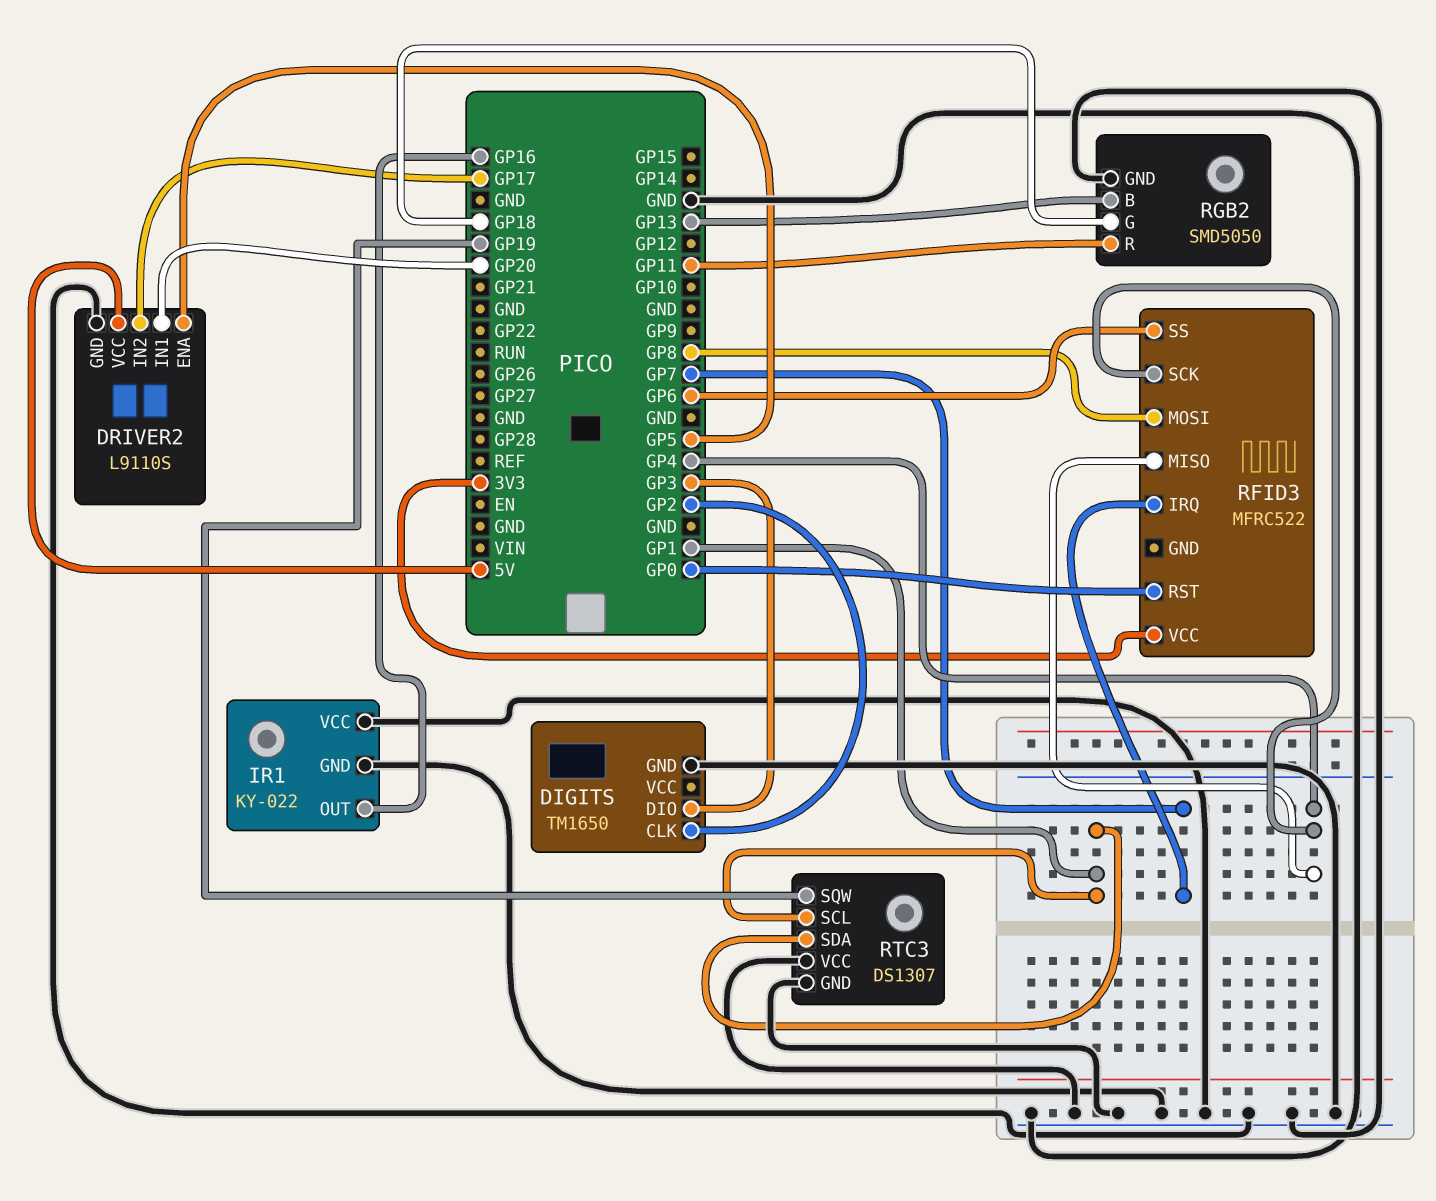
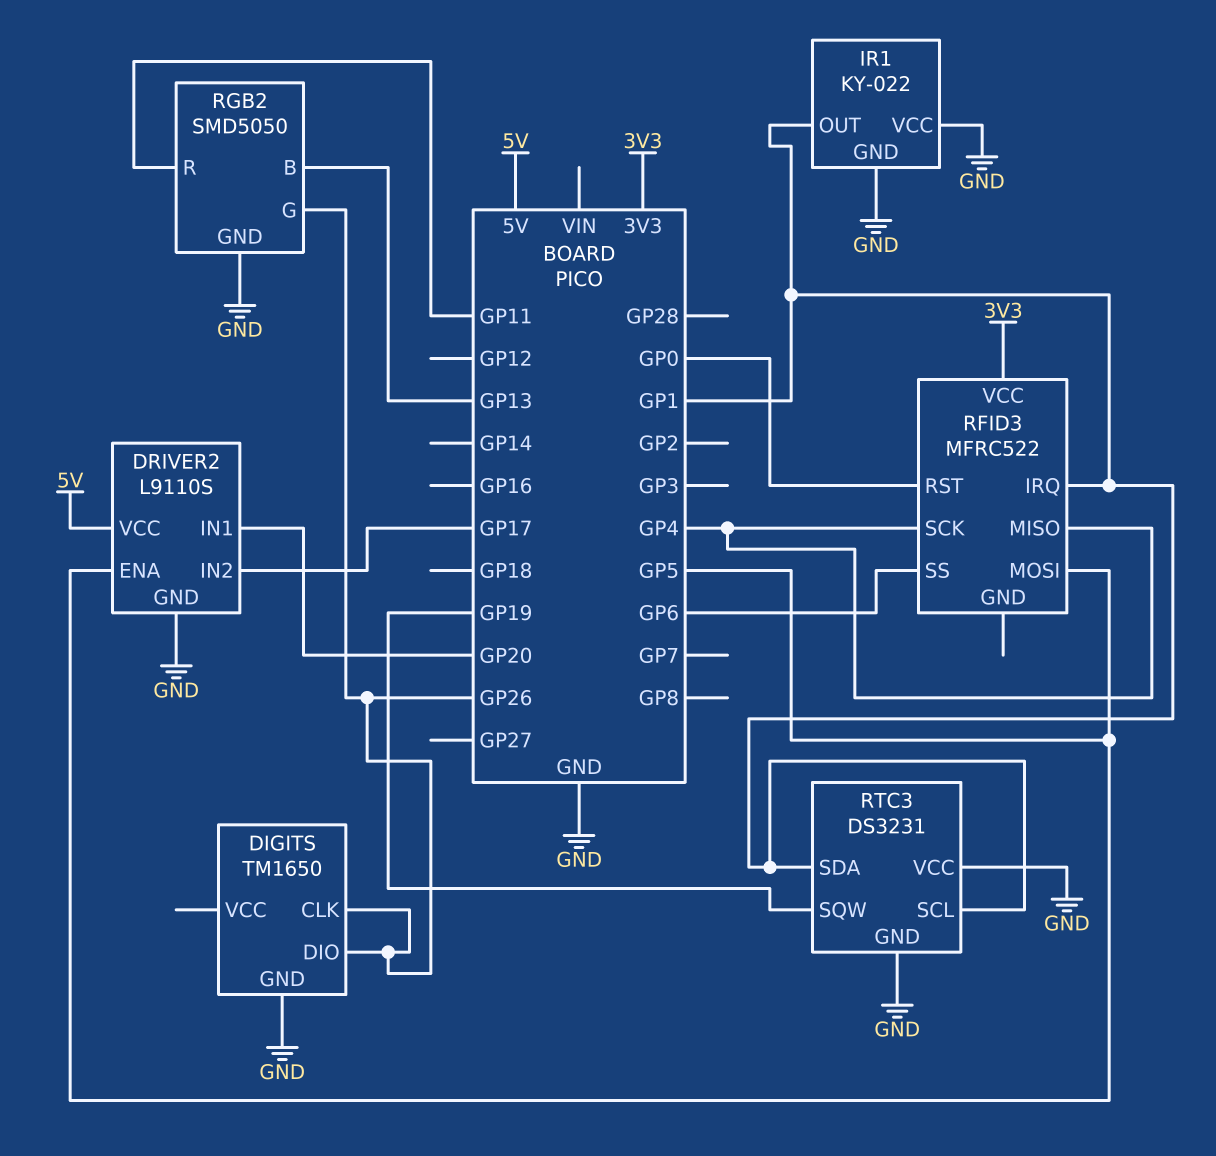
DIGITS pin CLK: GP2 -> GP26
DIGITS pin DIO: GP3 -> GP26
IR1 pin OUT: GP16 -> GP1
RFID3 pin IRQ: GP7 -> GP1
RFID3 pin MOSI: GP8 -> GP5
RGB2 pin G: GP18 -> GP26
RTC3: DS1307 -> DS3231

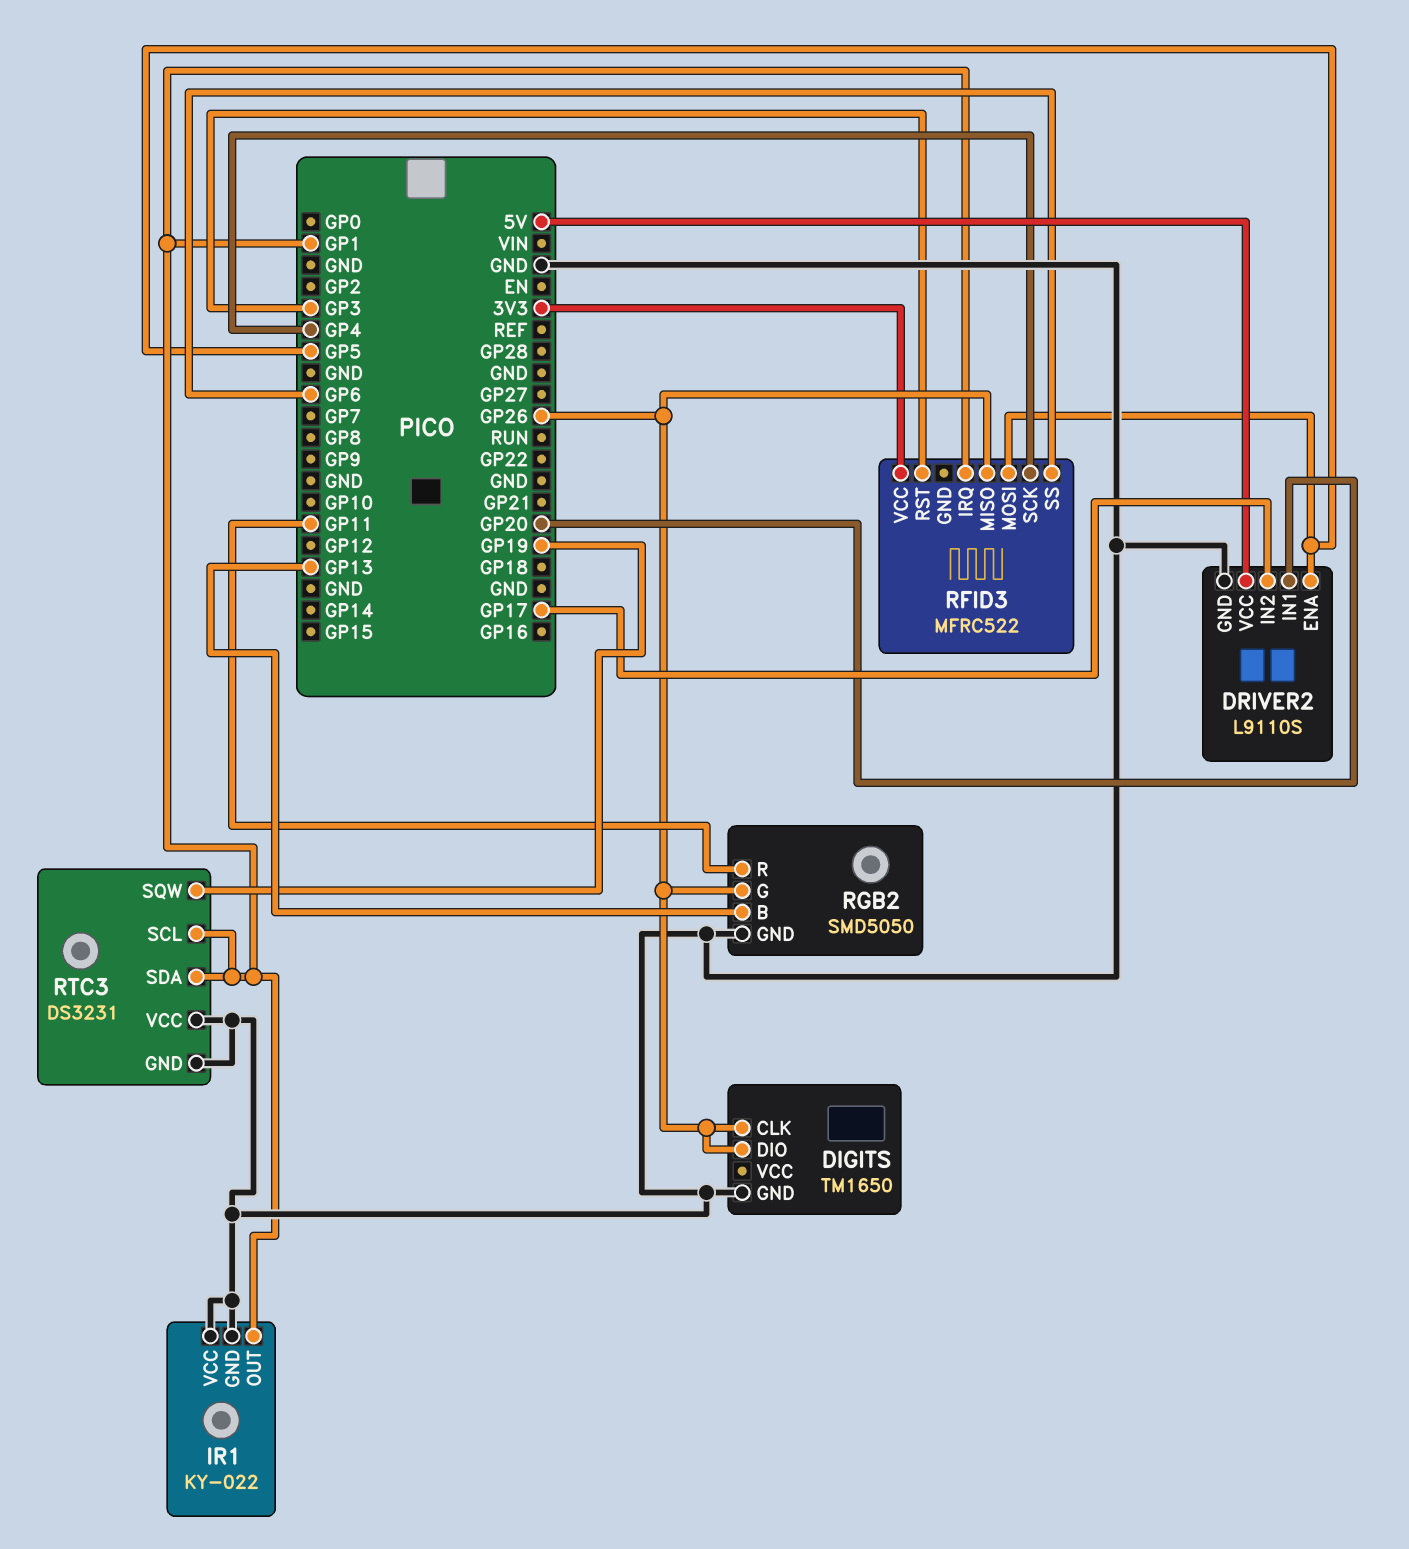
RFID3 pin MISO: GP4 -> GP26
RFID3 pin RST: GP0 -> GP3

